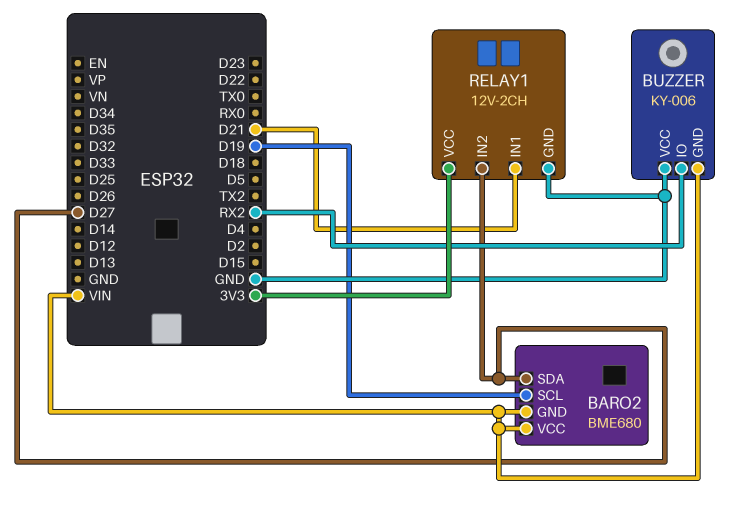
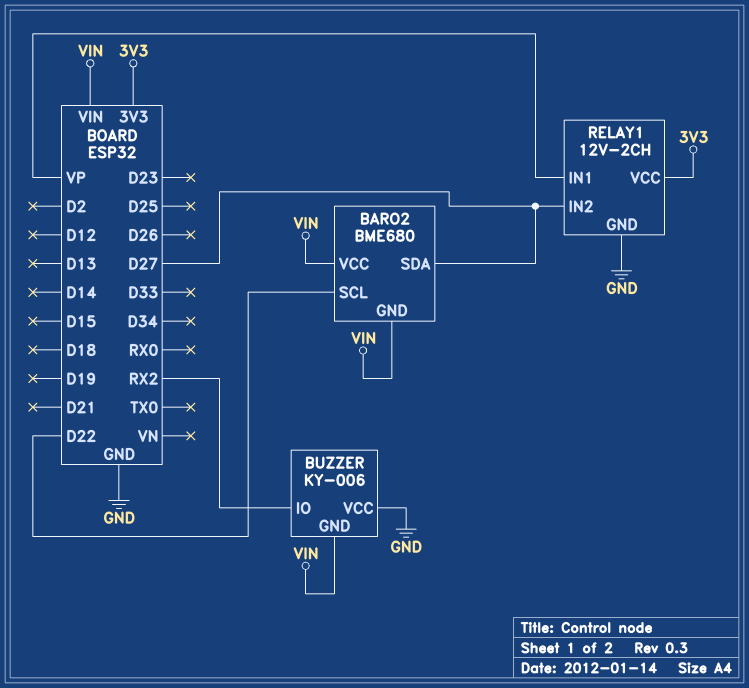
BARO2 pin SCL: D19 -> D22
RELAY1 pin IN1: D21 -> VP

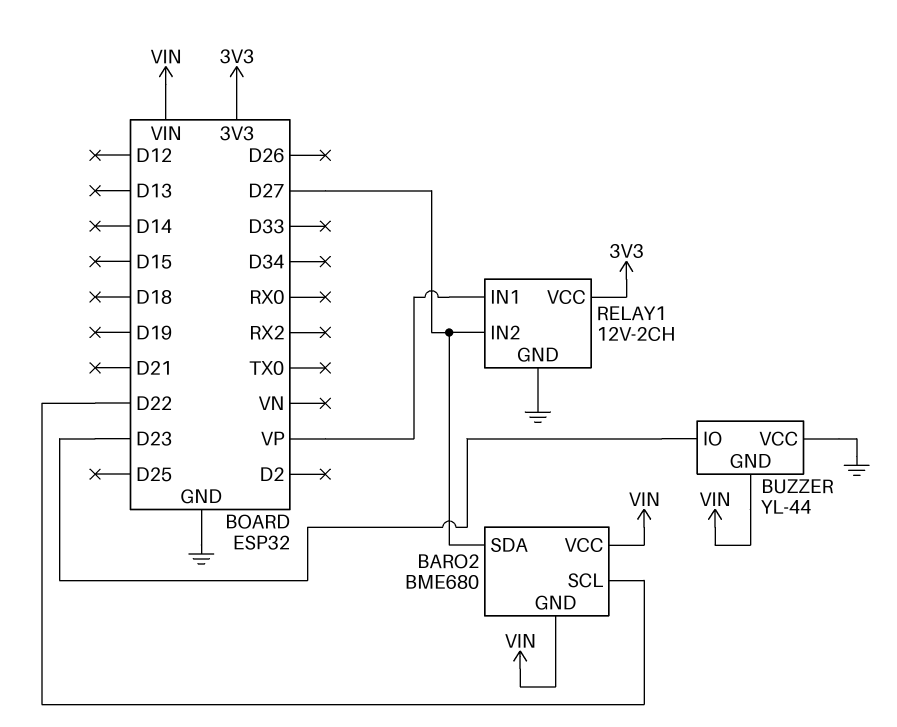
BUZZER: KY-006 -> YL-44
BUZZER pin IO: RX2 -> D23

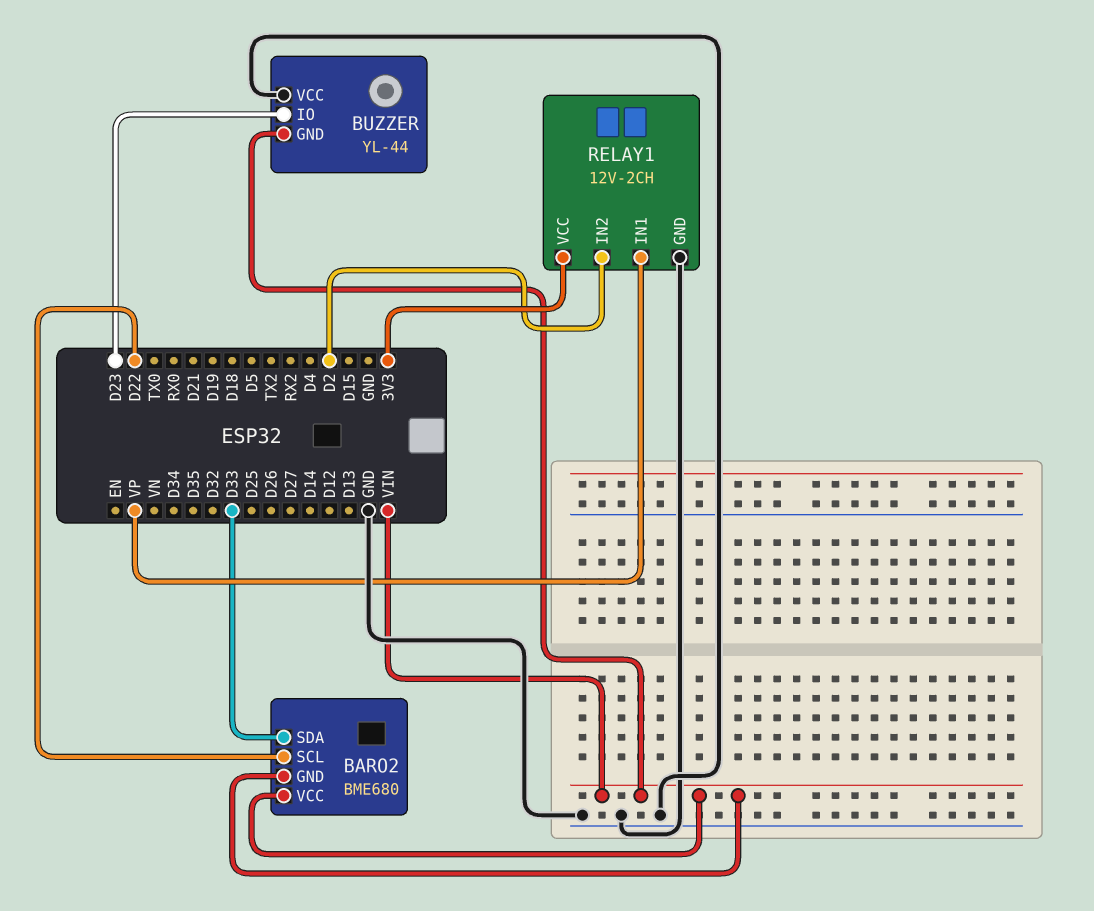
BARO2 pin SDA: D27 -> D33
RELAY1 pin IN2: D27 -> D2

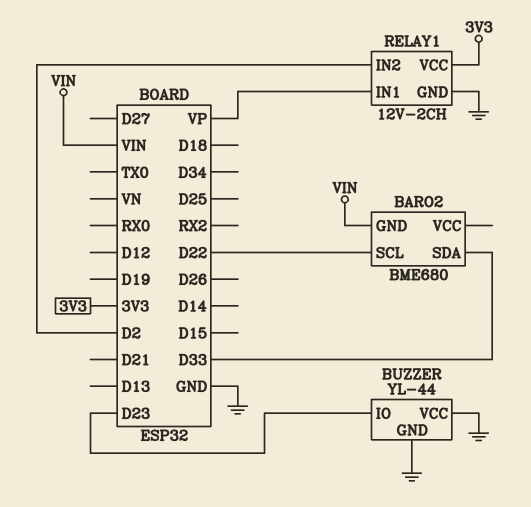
BARO2 pin VCC: VIN -> none
BUZZER pin GND: VIN -> GND

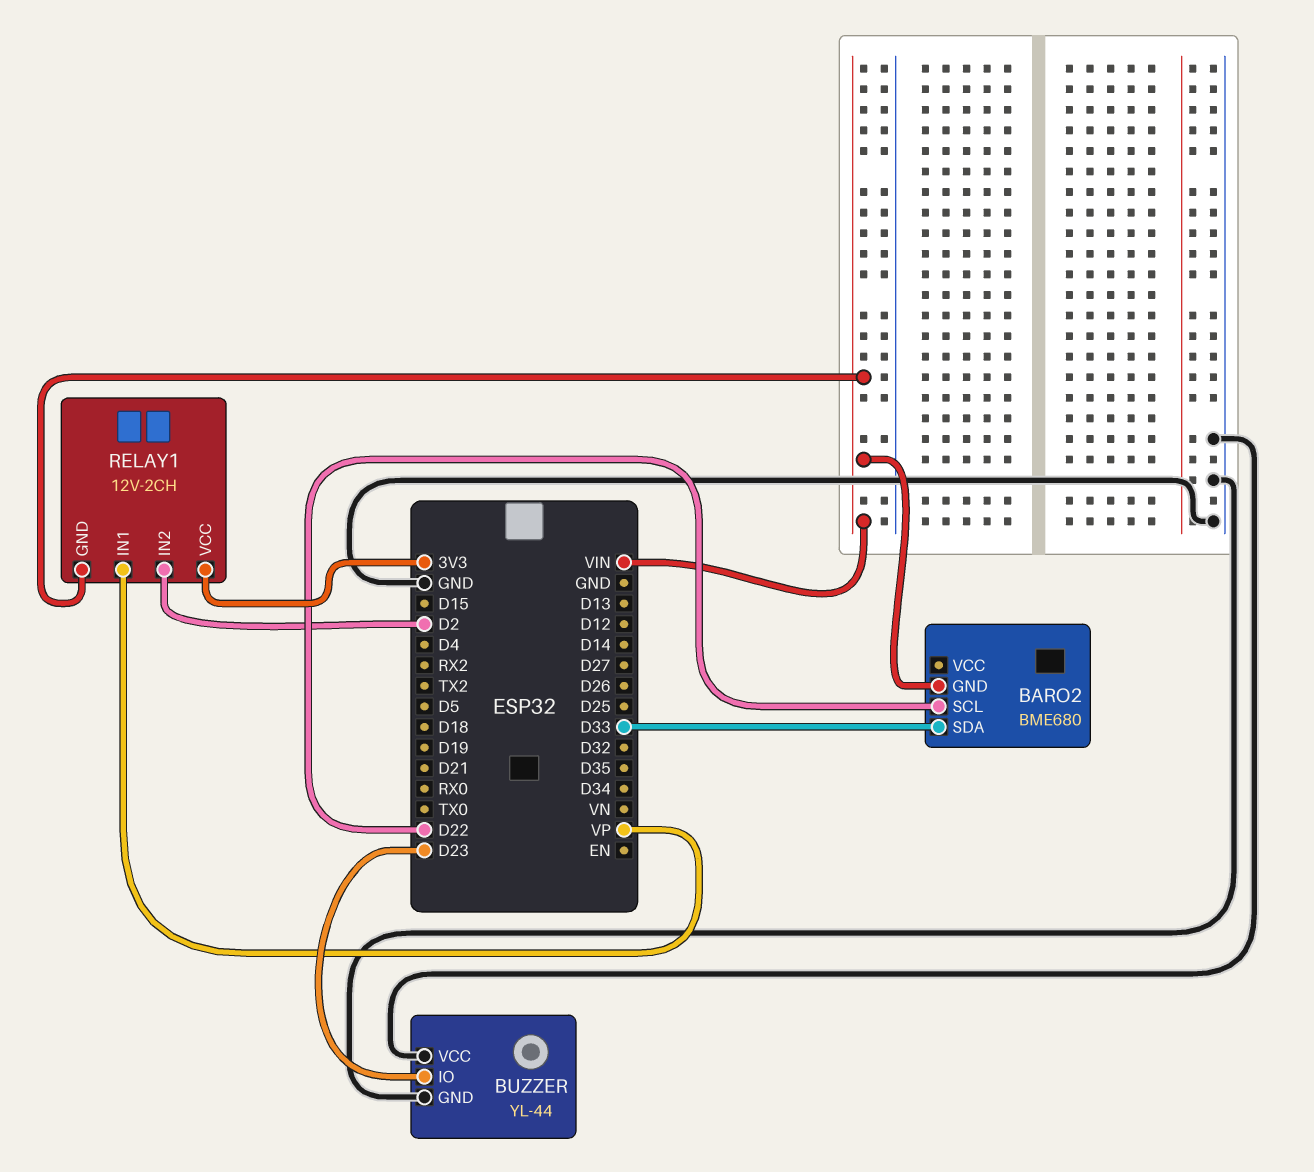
RELAY1 pin GND: GND -> VIN

